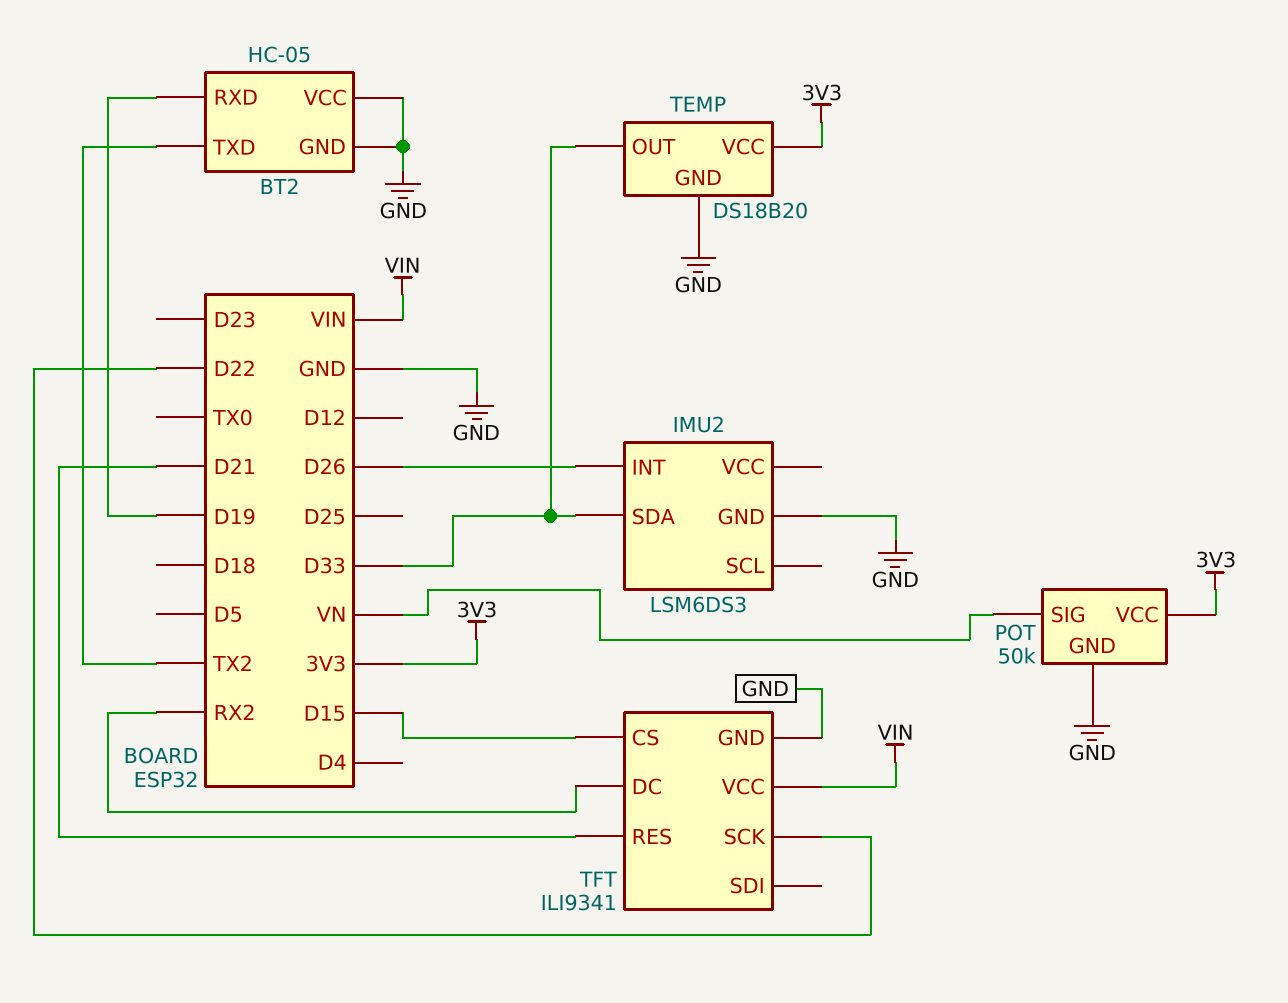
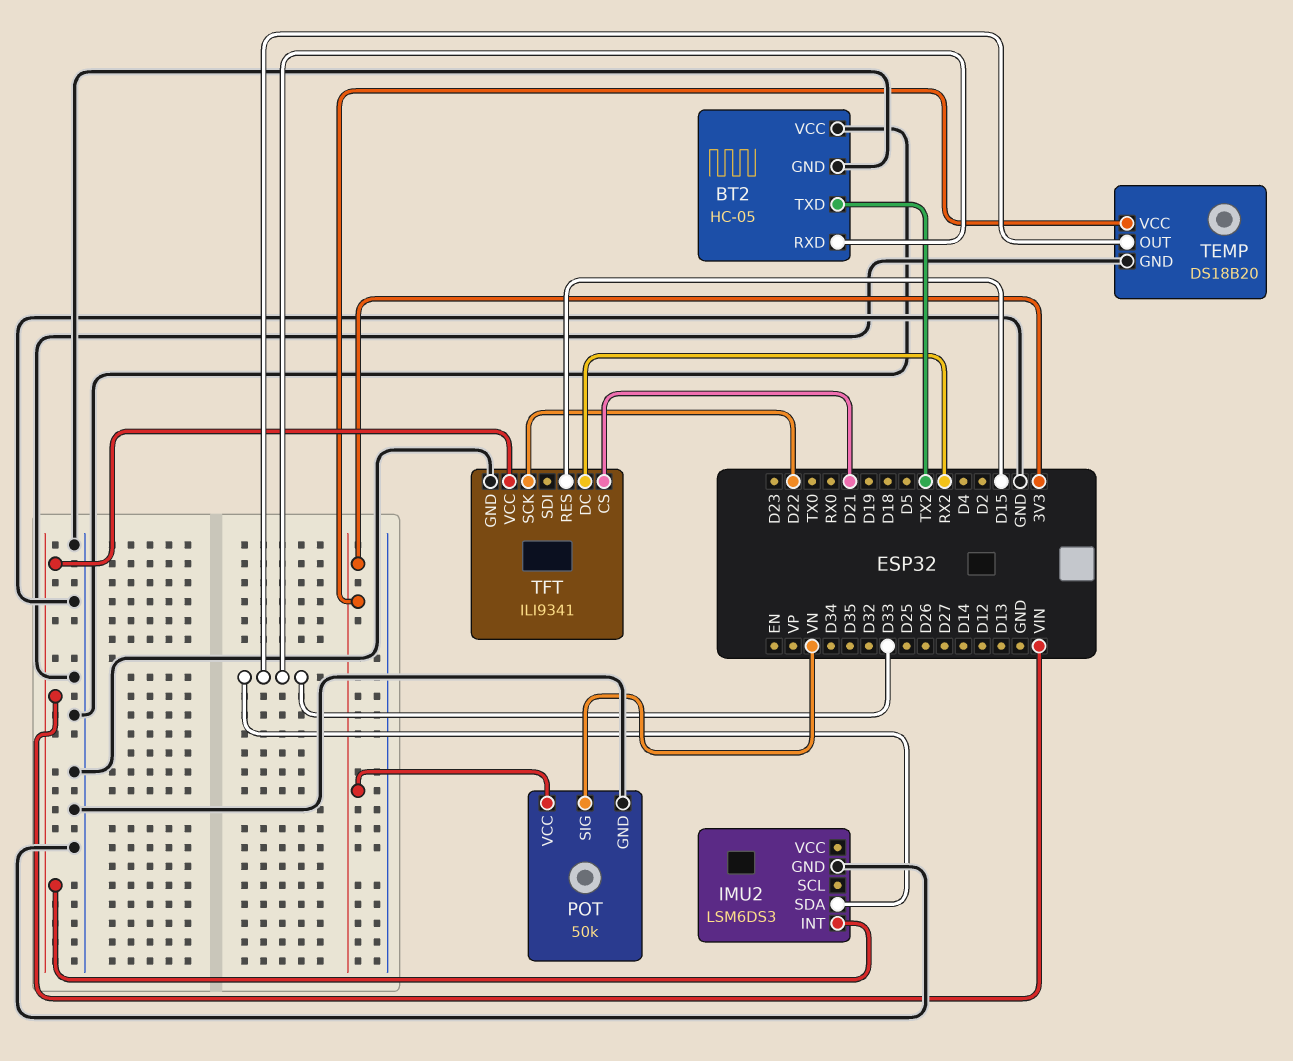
BT2 pin RXD: D19 -> D33
IMU2 pin INT: D26 -> VIN
TFT pin CS: D15 -> D21
TFT pin RES: D21 -> D15

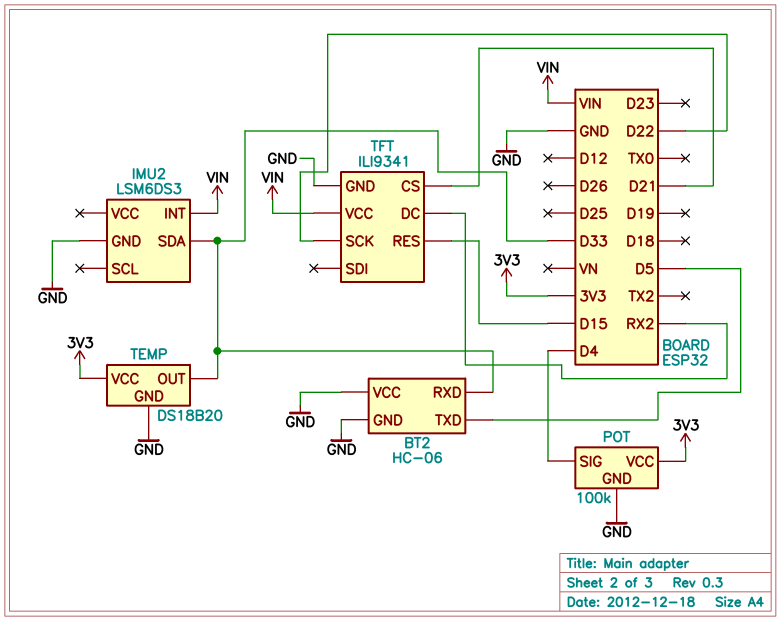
BT2: HC-05 -> HC-06
BT2 pin TXD: TX2 -> D5
POT: 50k -> 100k
POT pin SIG: VN -> D4

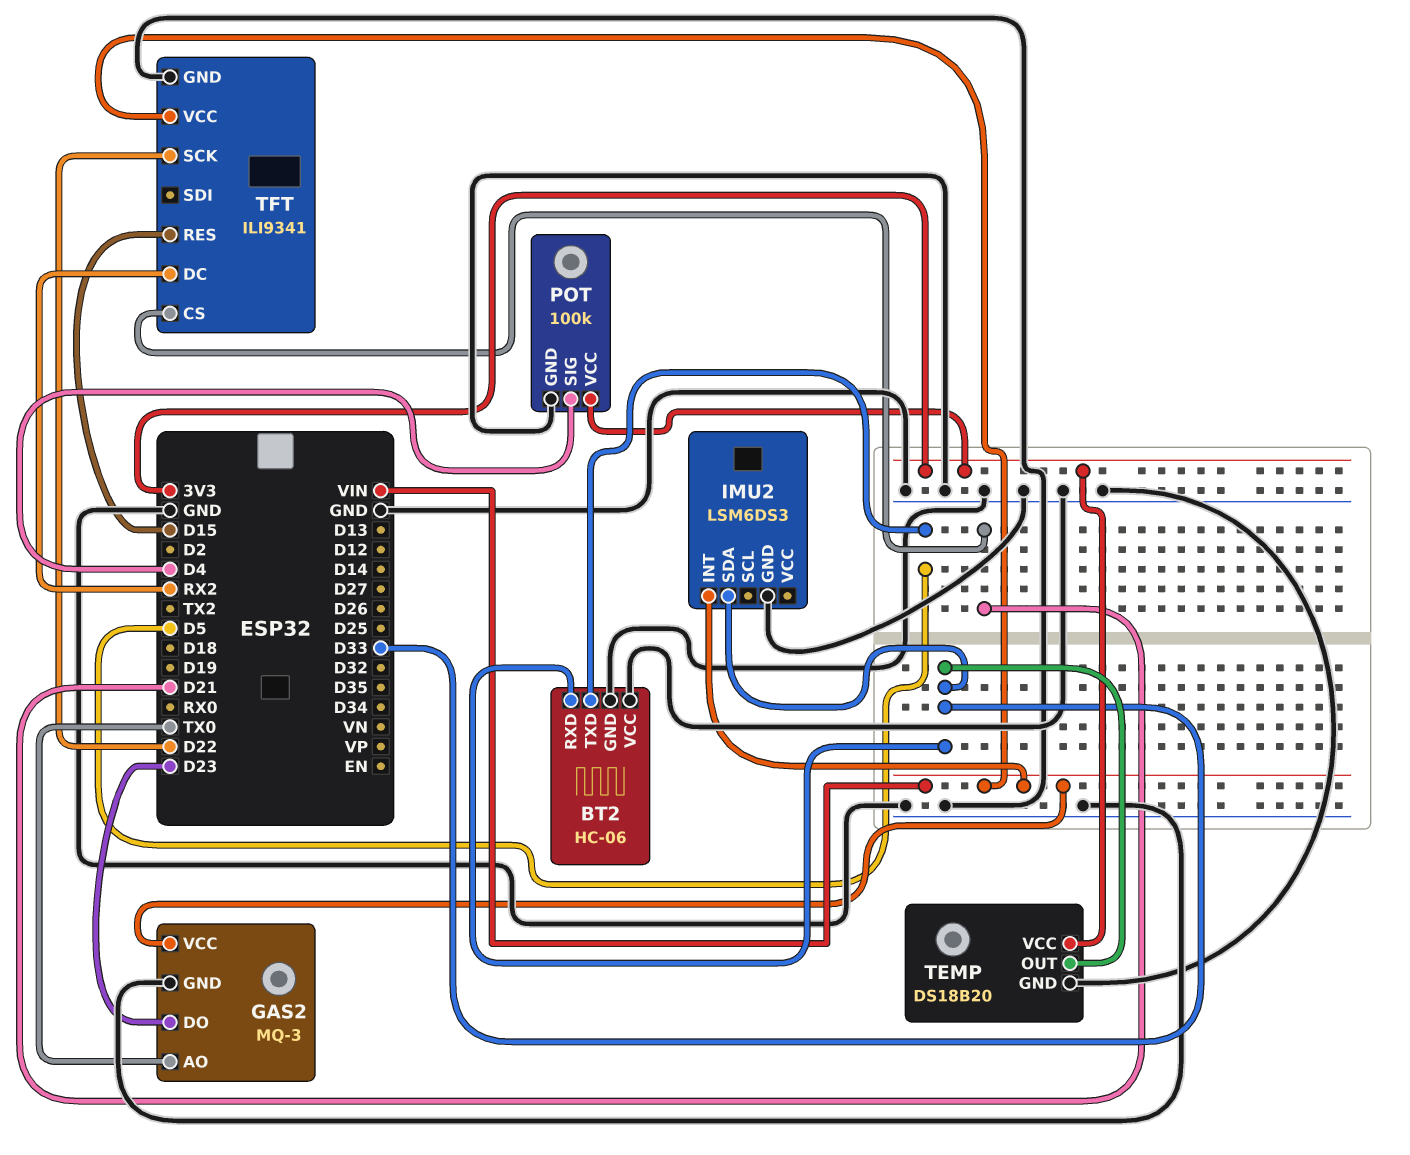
GAS2: none -> MQ-3
GAS2 pin AO: none -> TX0
GAS2 pin DO: none -> D23
GAS2 pin GND: none -> GND
GAS2 pin VCC: none -> VIN

